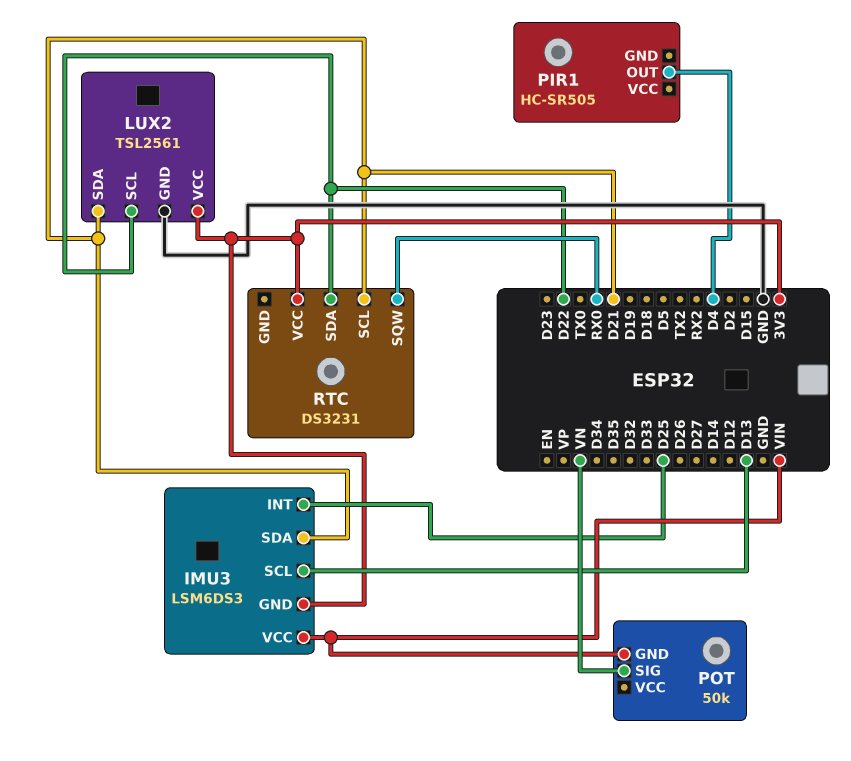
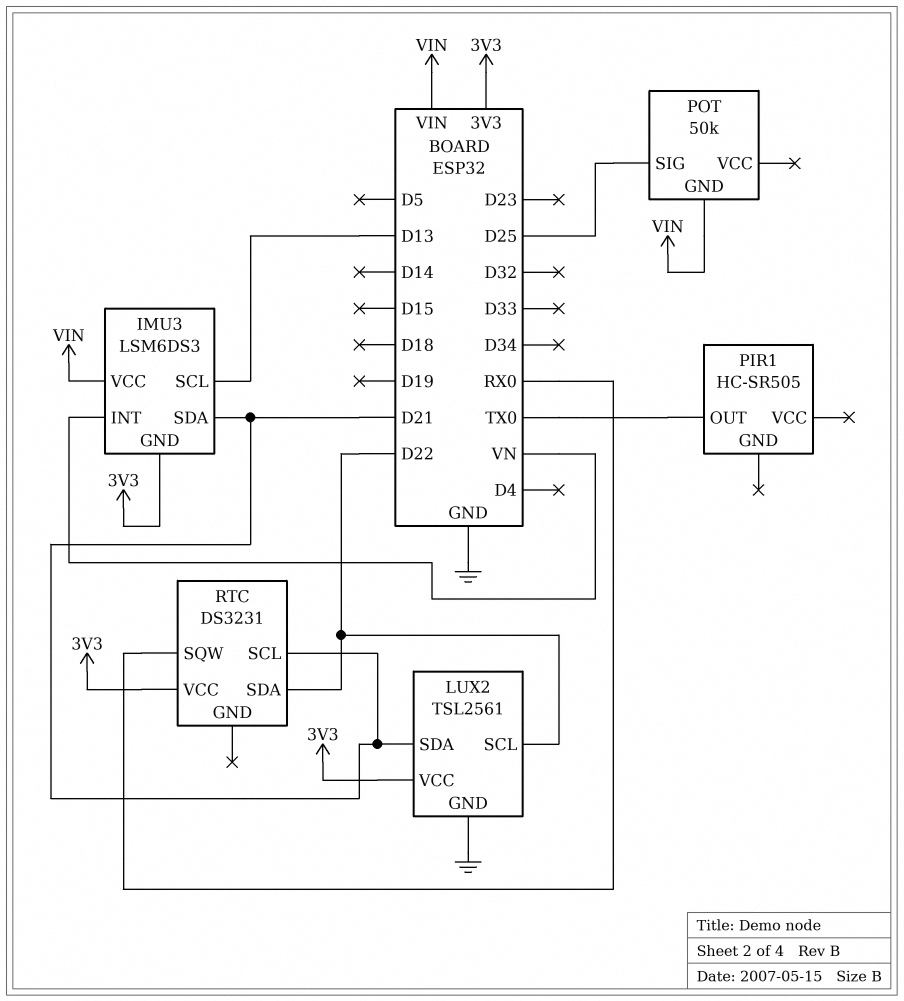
IMU3 pin INT: D25 -> VN
PIR1 pin OUT: D4 -> TX0
POT pin SIG: VN -> D25

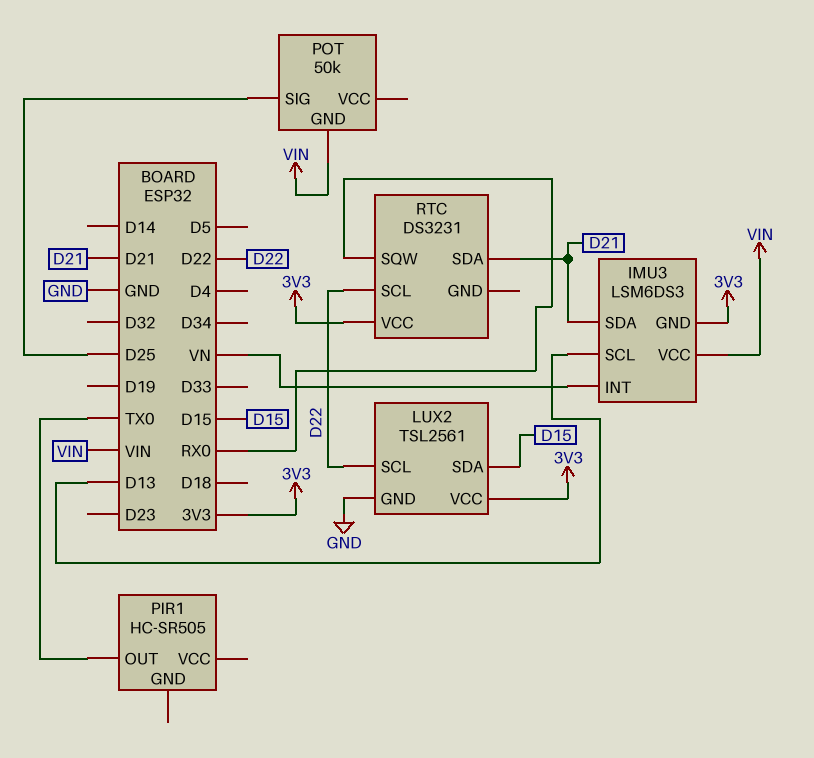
LUX2 pin SDA: D21 -> D15
RTC pin SCL: D21 -> D22
RTC pin SDA: D22 -> D21

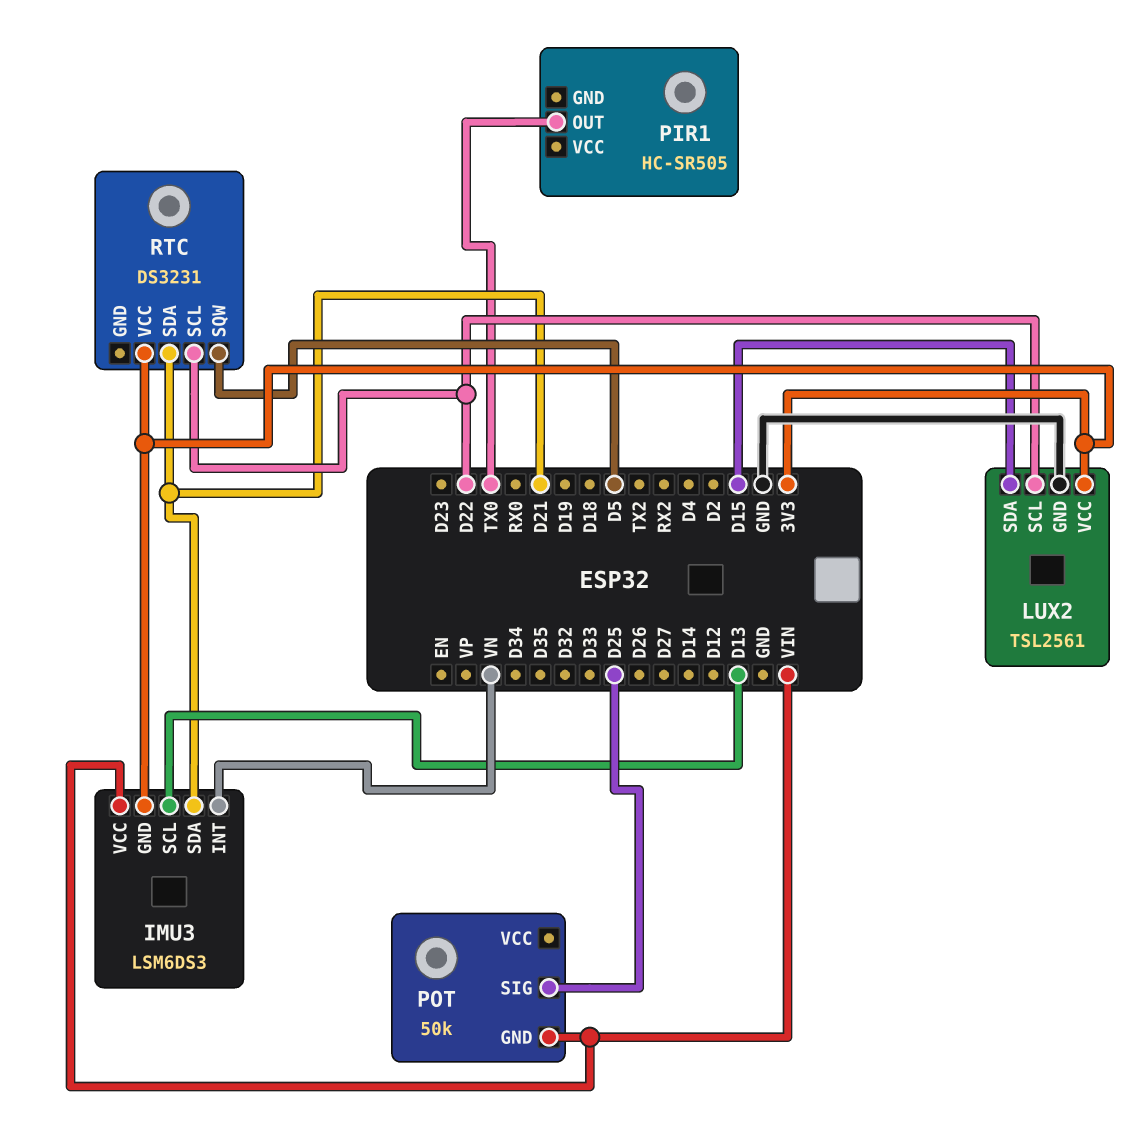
RTC pin SQW: RX0 -> D5

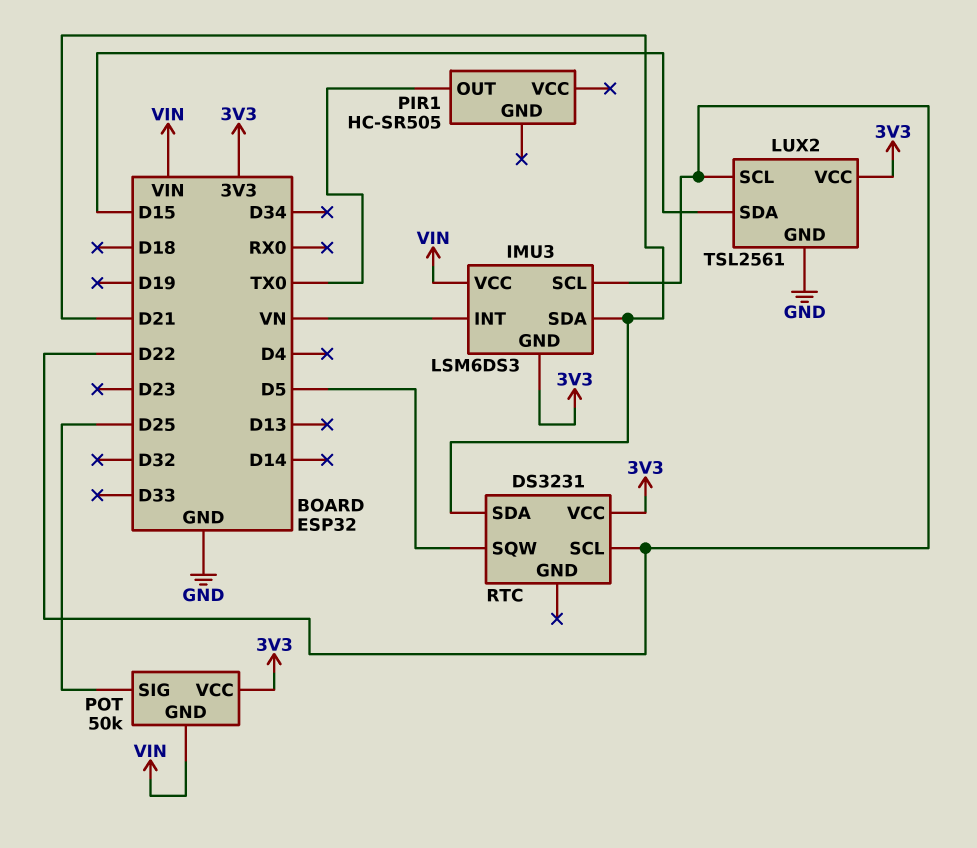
IMU3 pin SCL: D13 -> D22
POT pin VCC: none -> 3V3

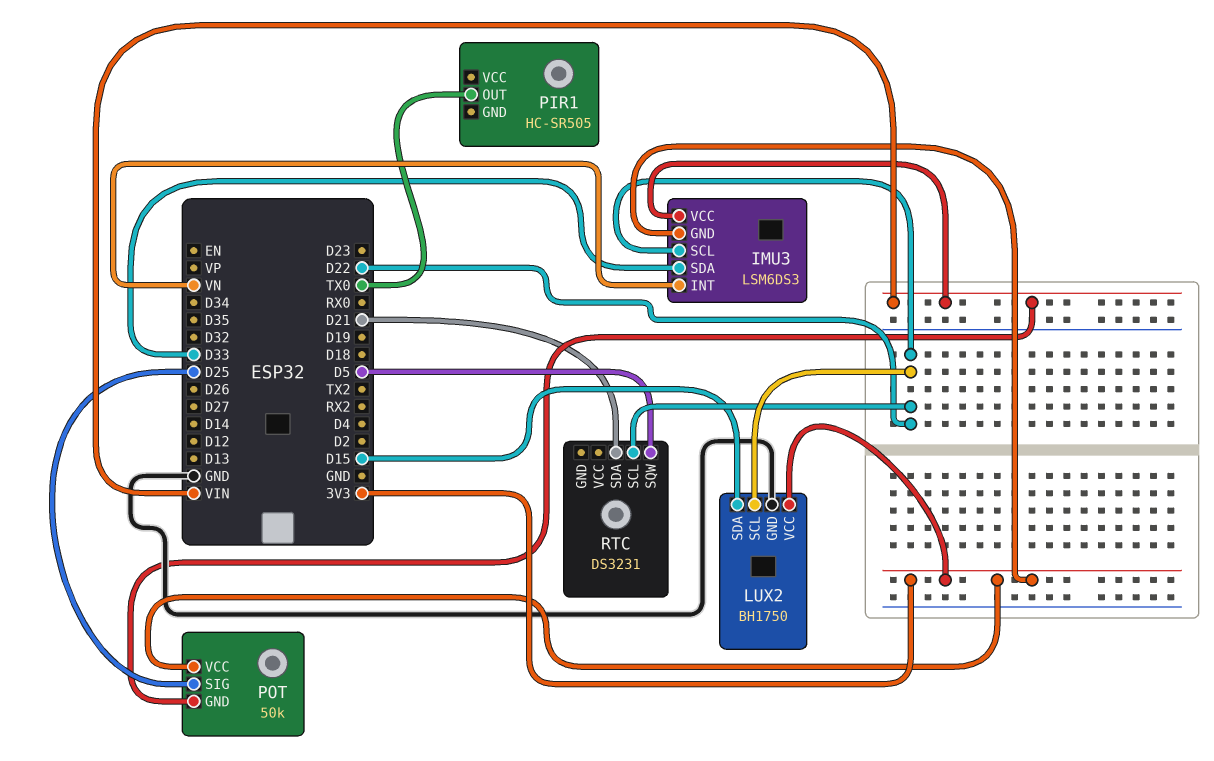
IMU3 pin SDA: D21 -> D33
LUX2: TSL2561 -> BH1750
RTC pin VCC: 3V3 -> none

